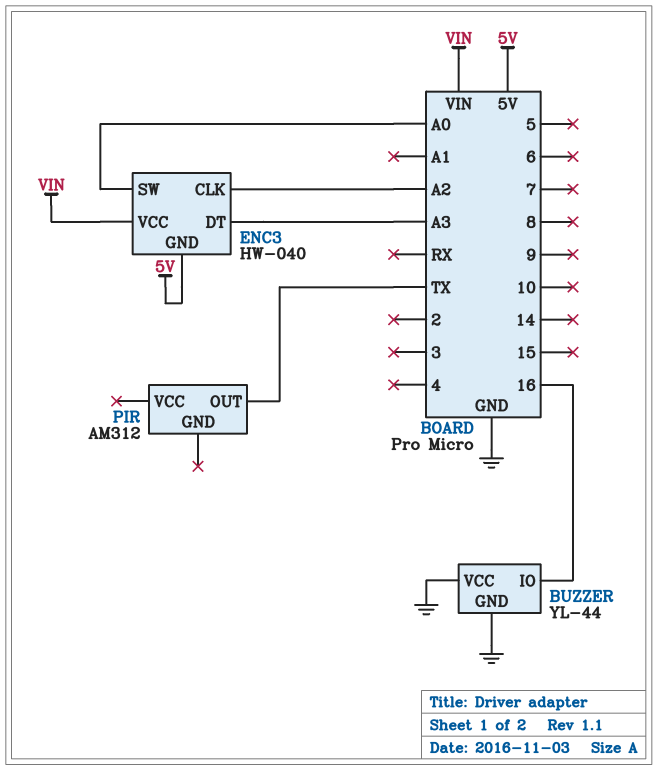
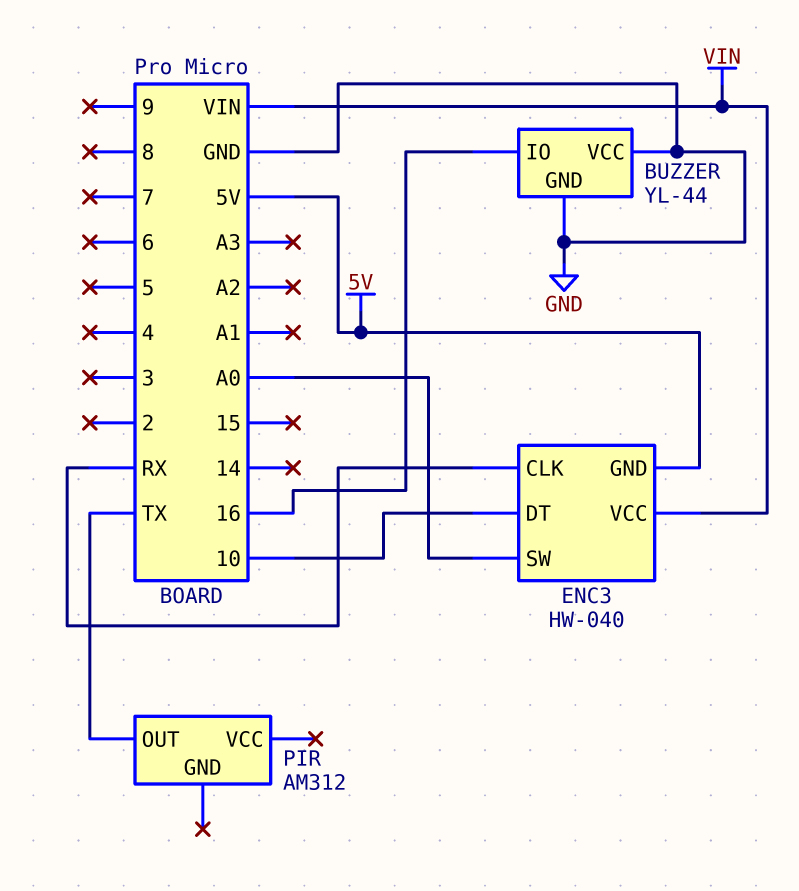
ENC3 pin CLK: A2 -> RX
ENC3 pin DT: A3 -> 10

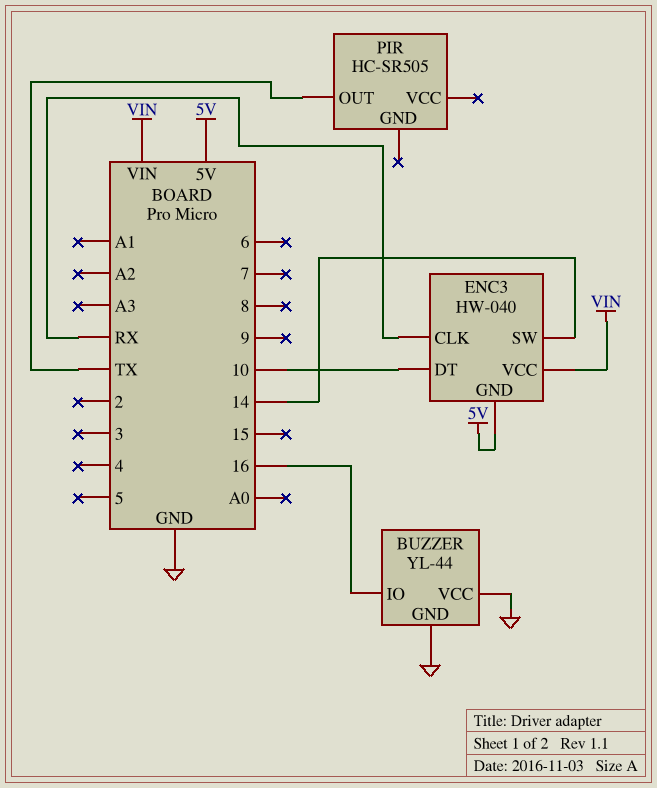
ENC3 pin SW: A0 -> 14
PIR: AM312 -> HC-SR505

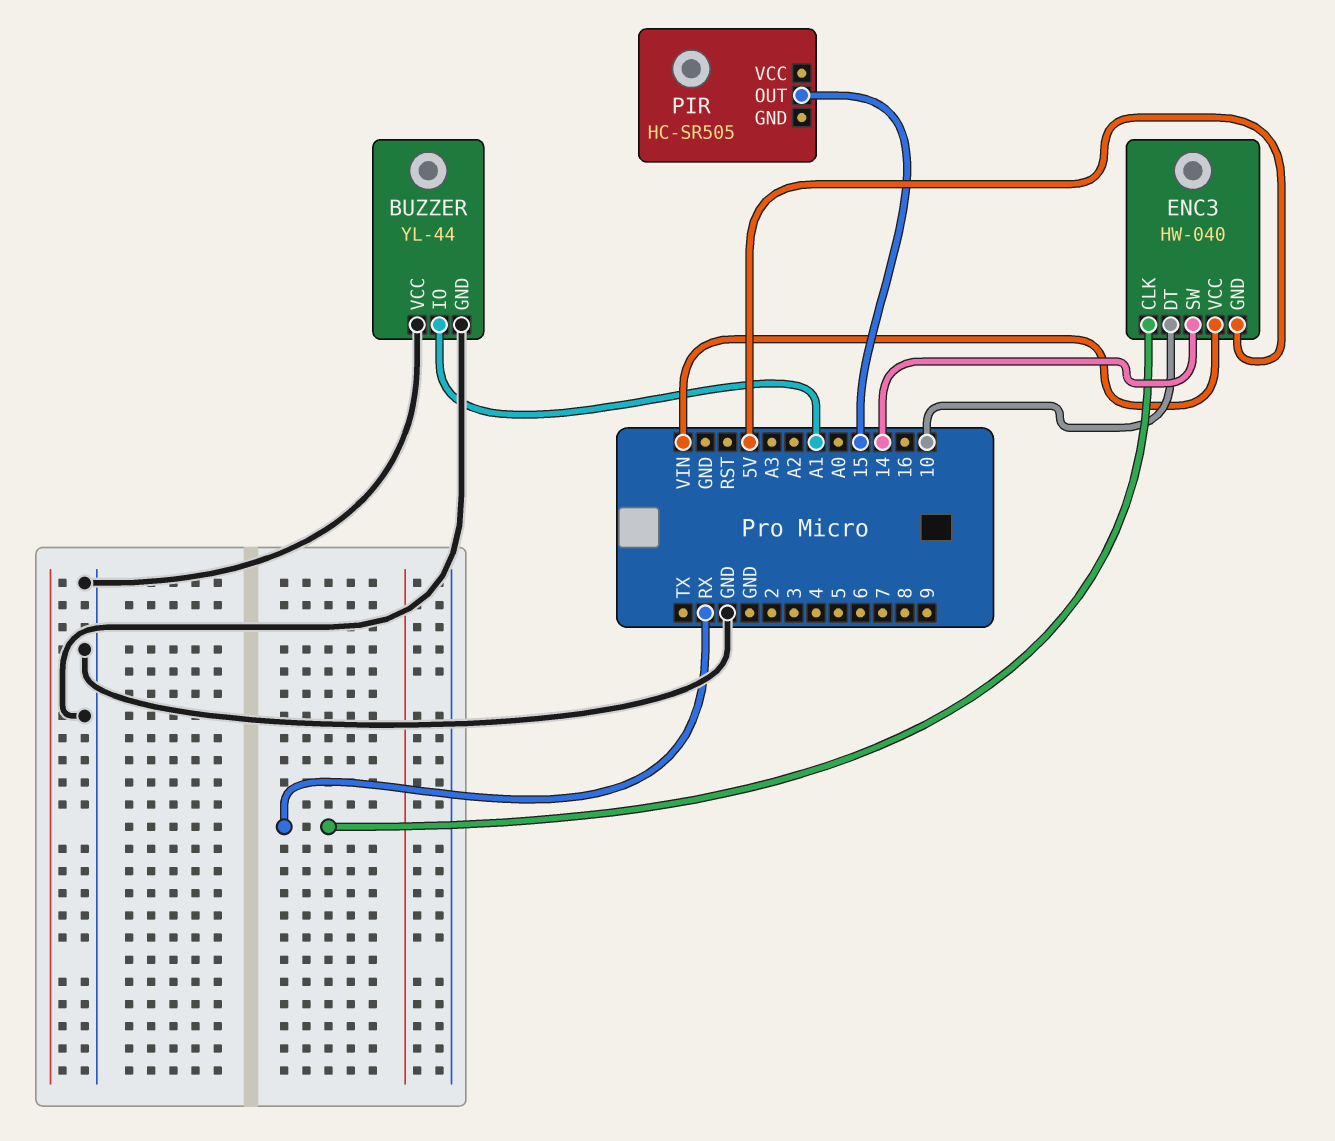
BUZZER pin IO: 16 -> A1
PIR pin OUT: TX -> 15

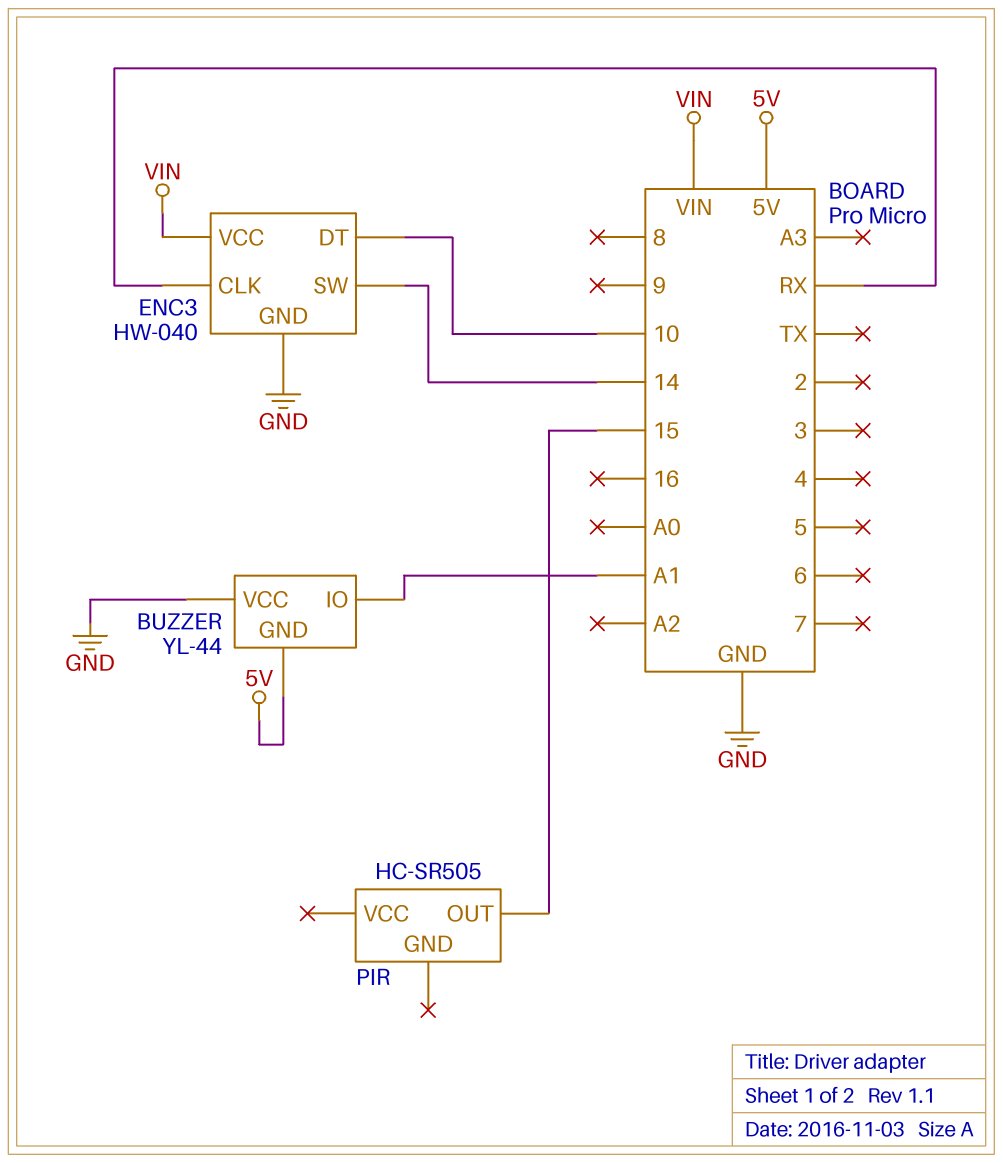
BUZZER pin GND: GND -> 5V
ENC3 pin GND: 5V -> GND

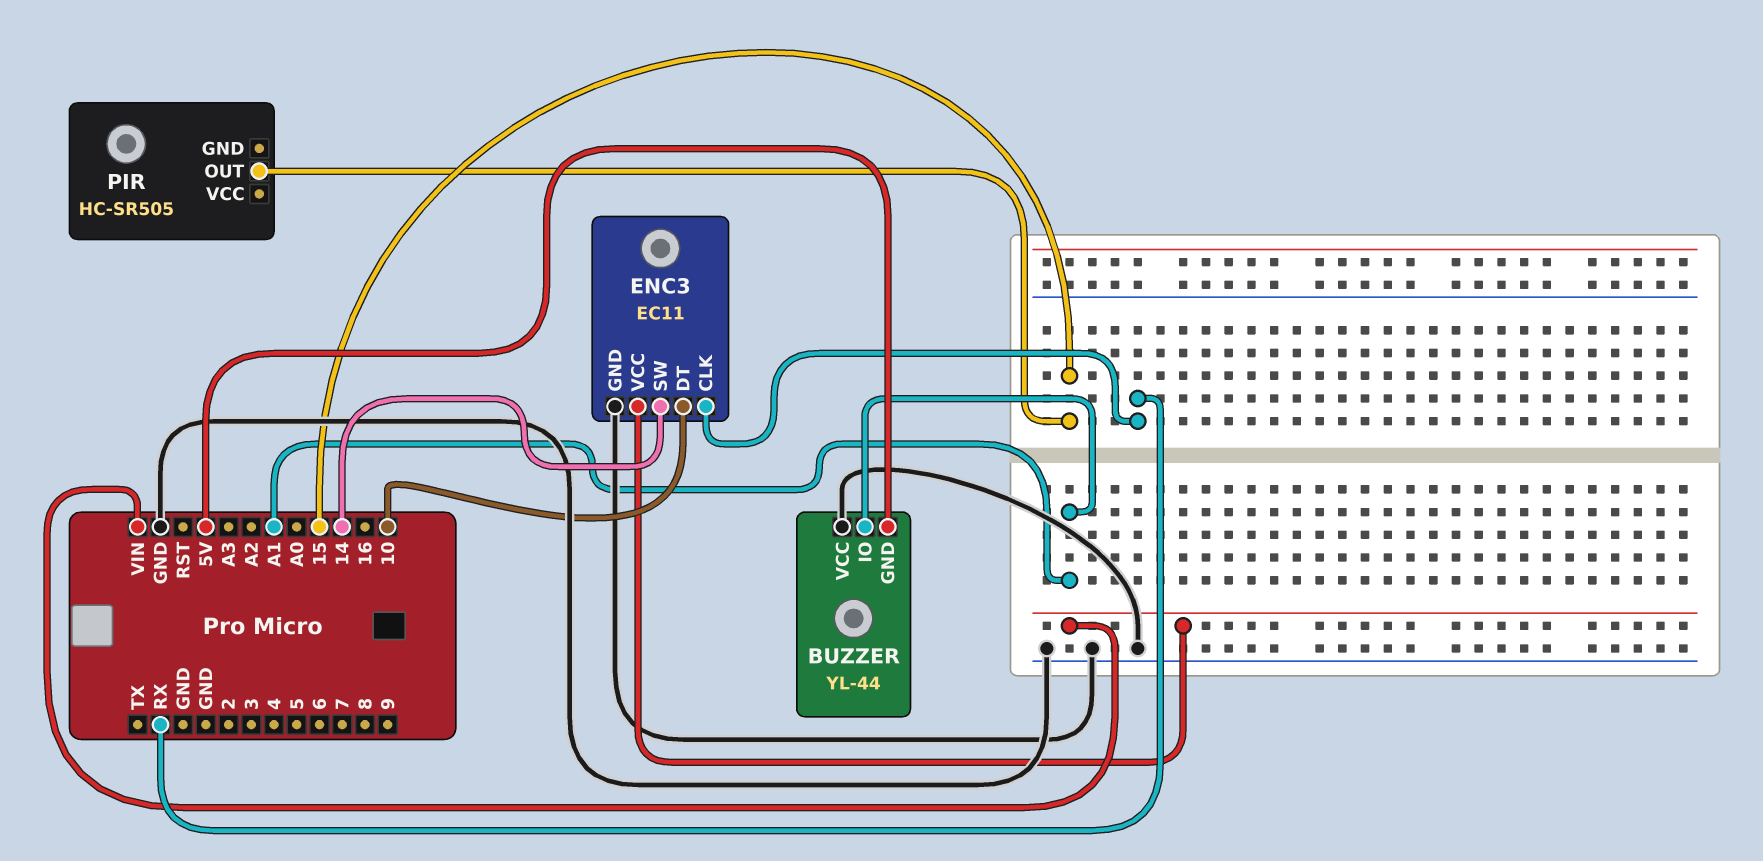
ENC3: HW-040 -> EC11

